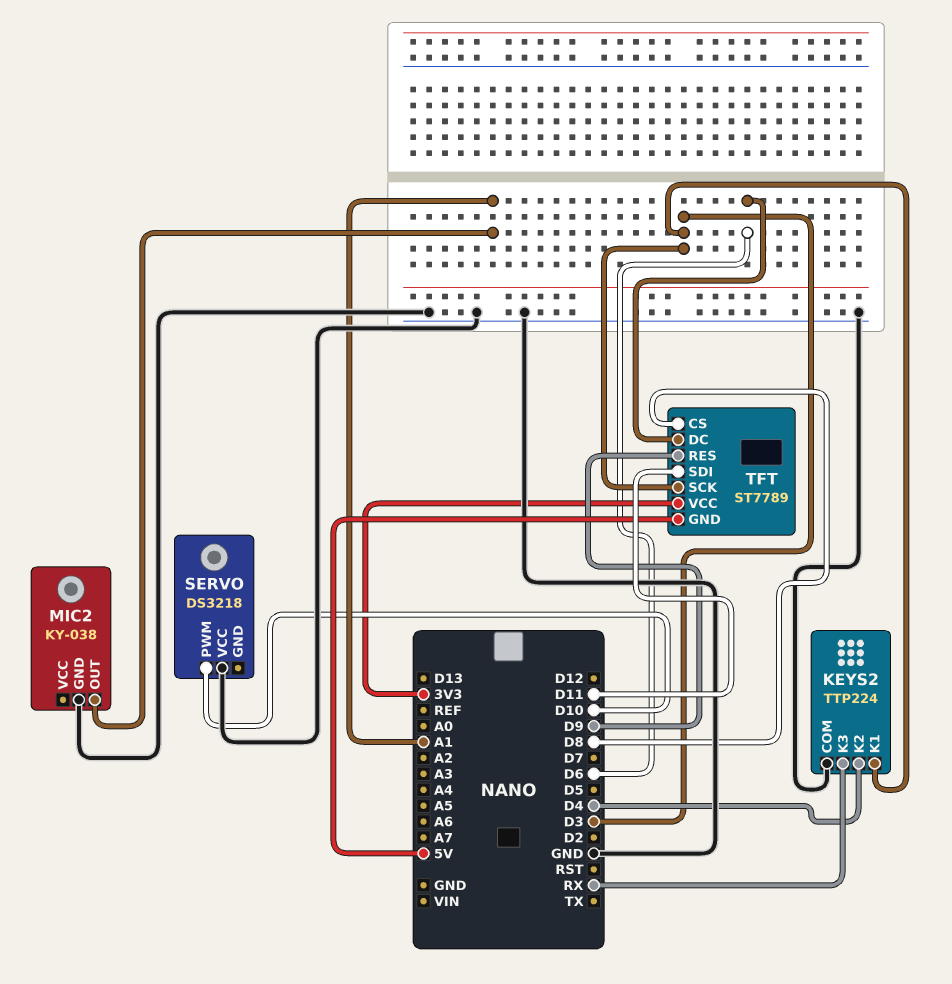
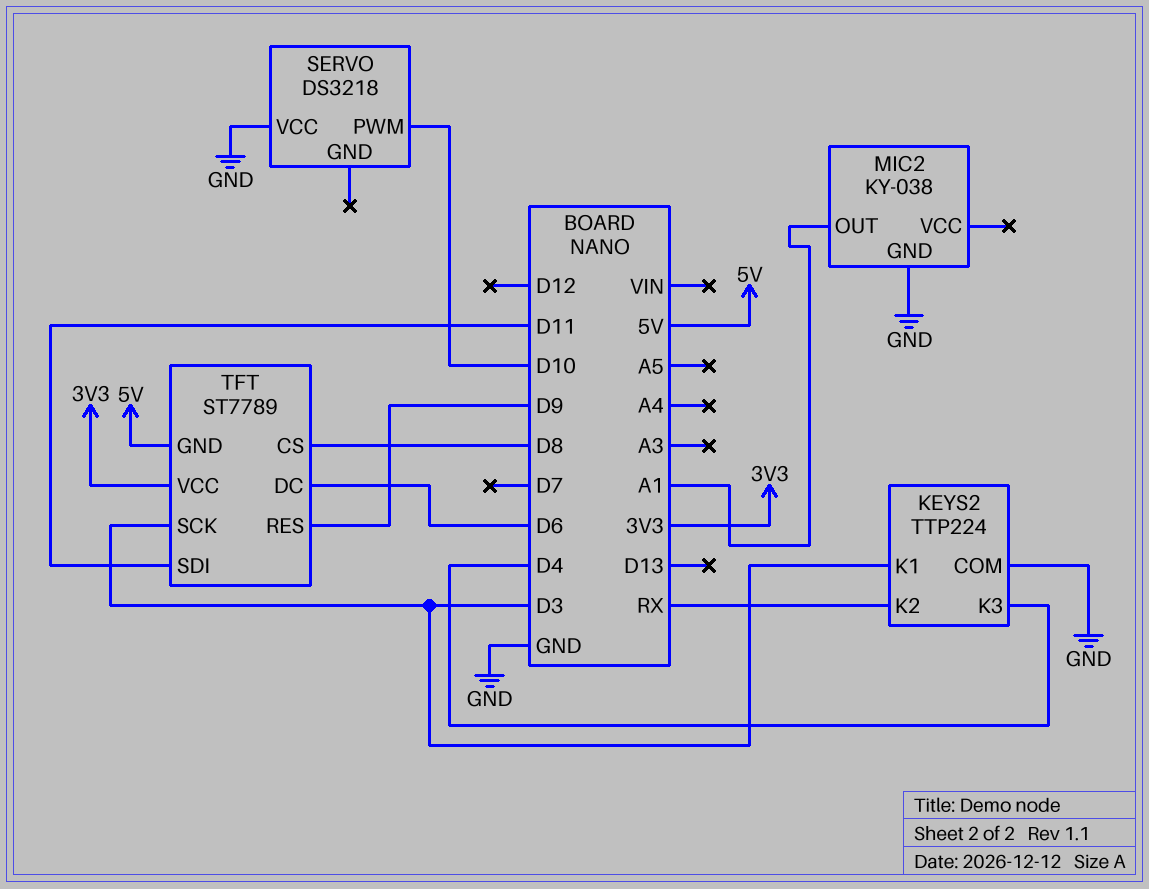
KEYS2 pin K2: D4 -> RX
KEYS2 pin K3: RX -> D4

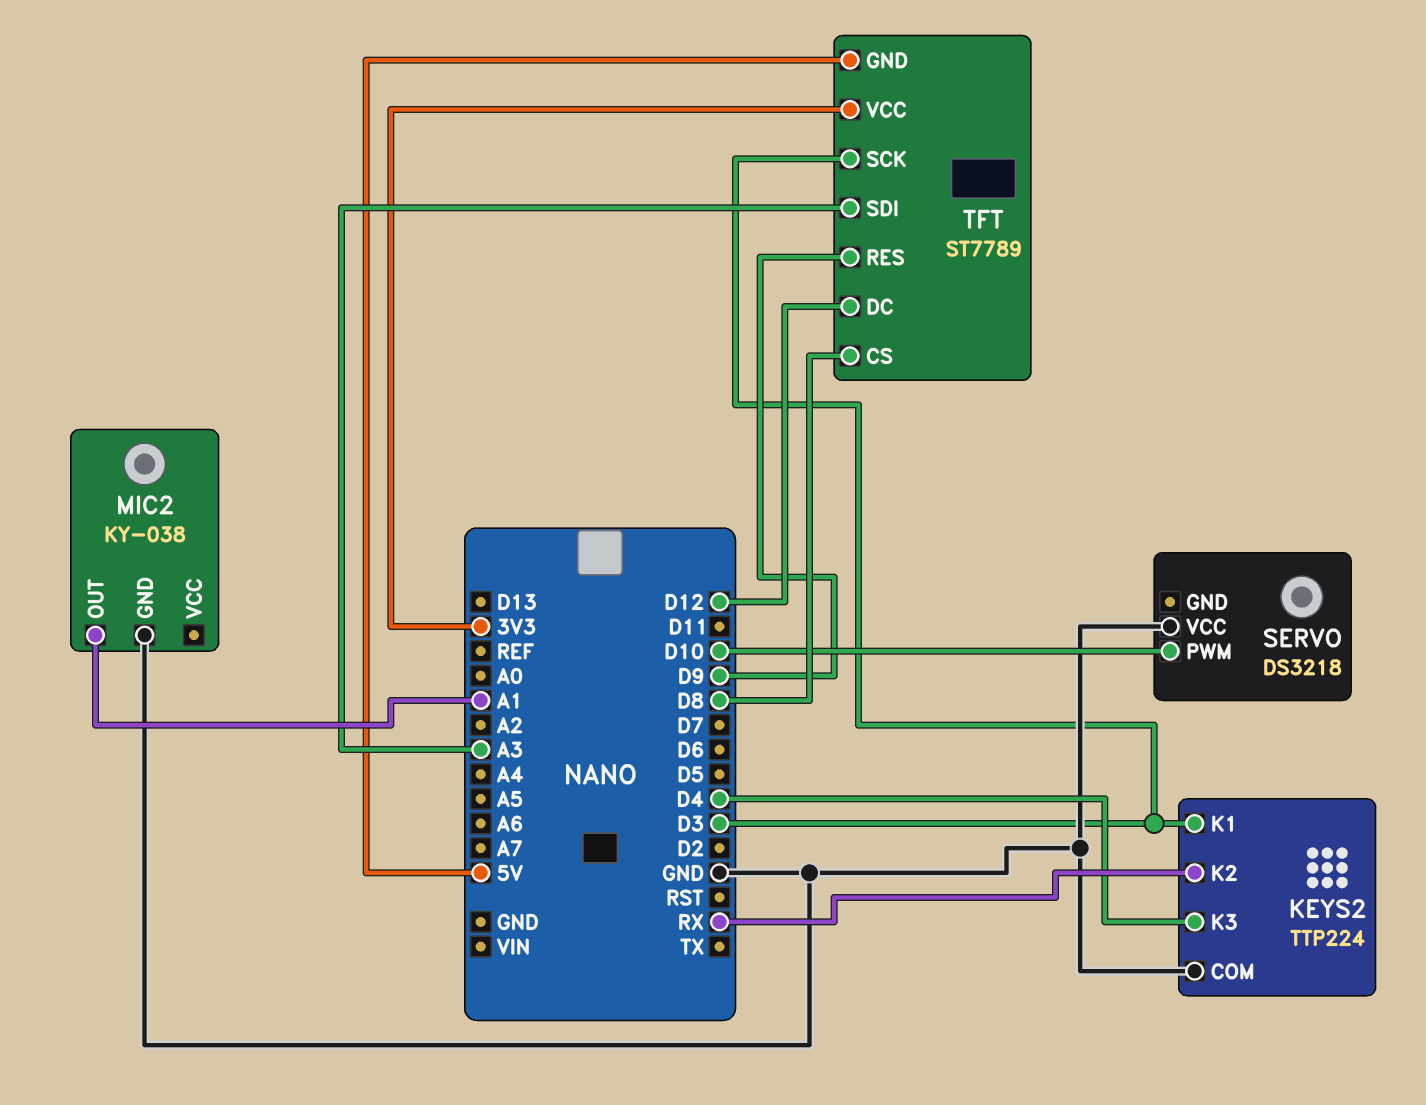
TFT pin DC: D6 -> D12
TFT pin SDI: D11 -> A3

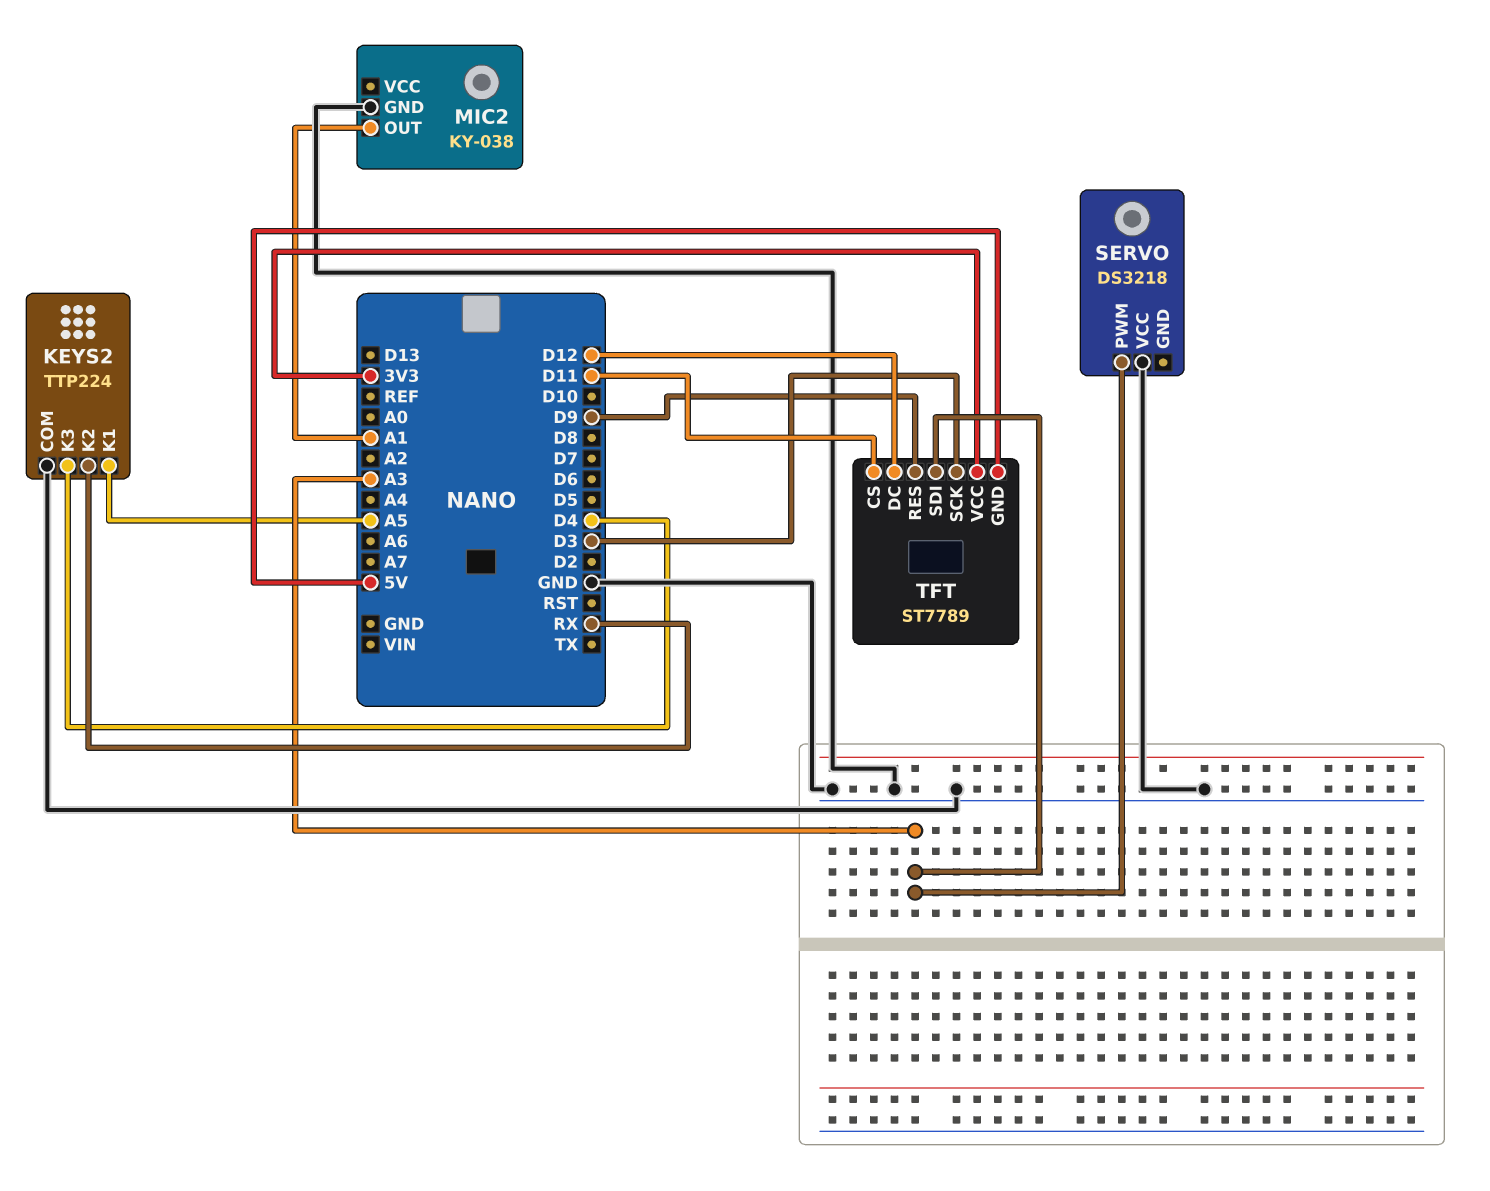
KEYS2 pin K1: D3 -> A5
SERVO pin PWM: D10 -> A3
TFT pin CS: D8 -> D11

